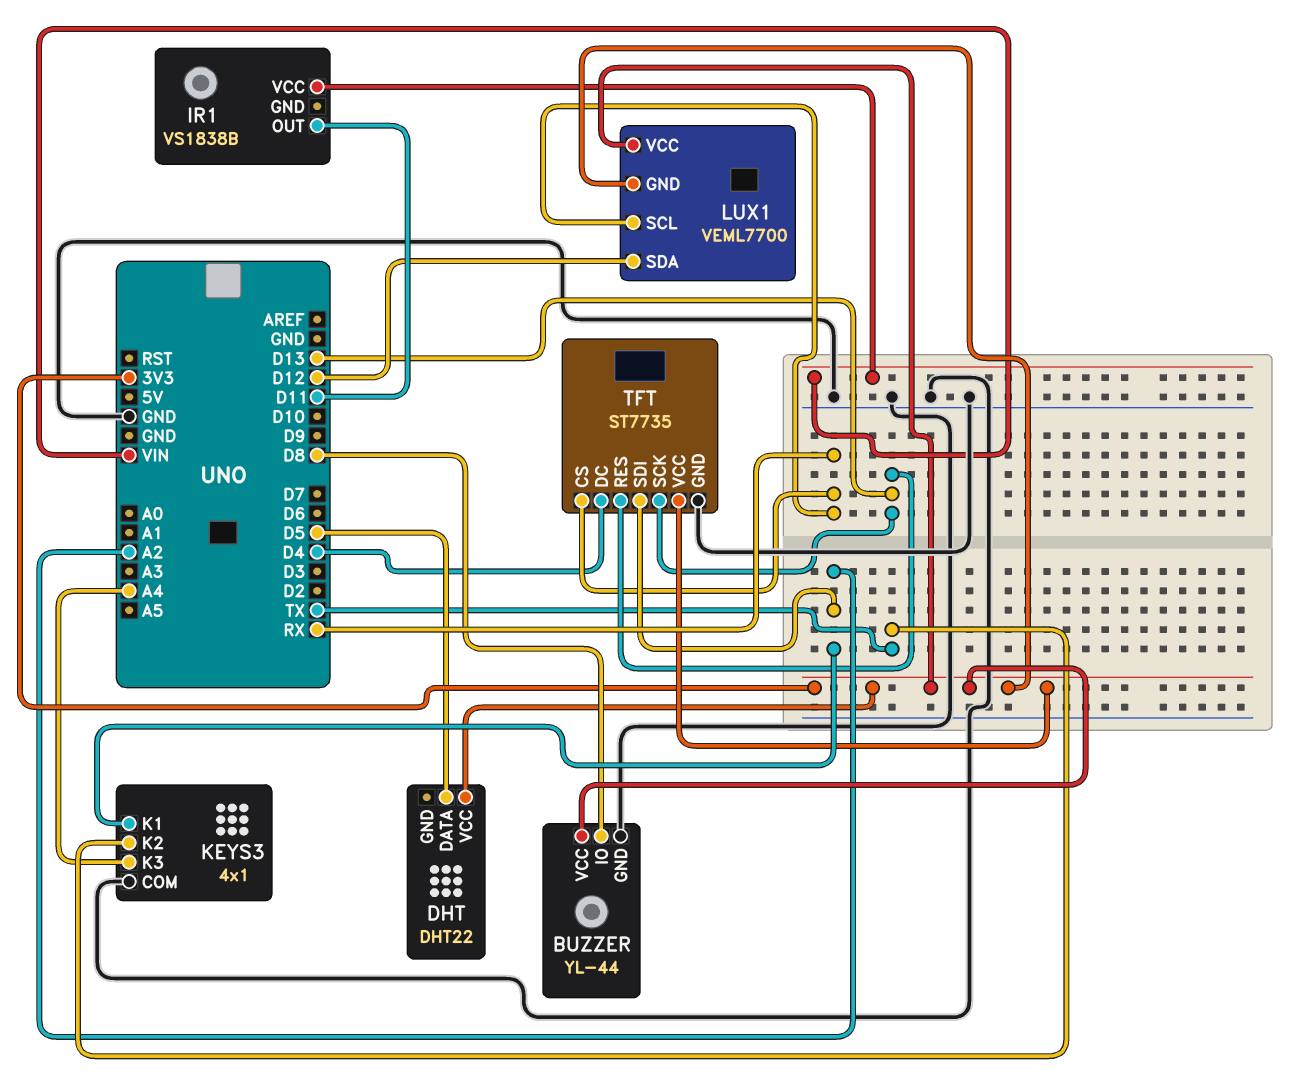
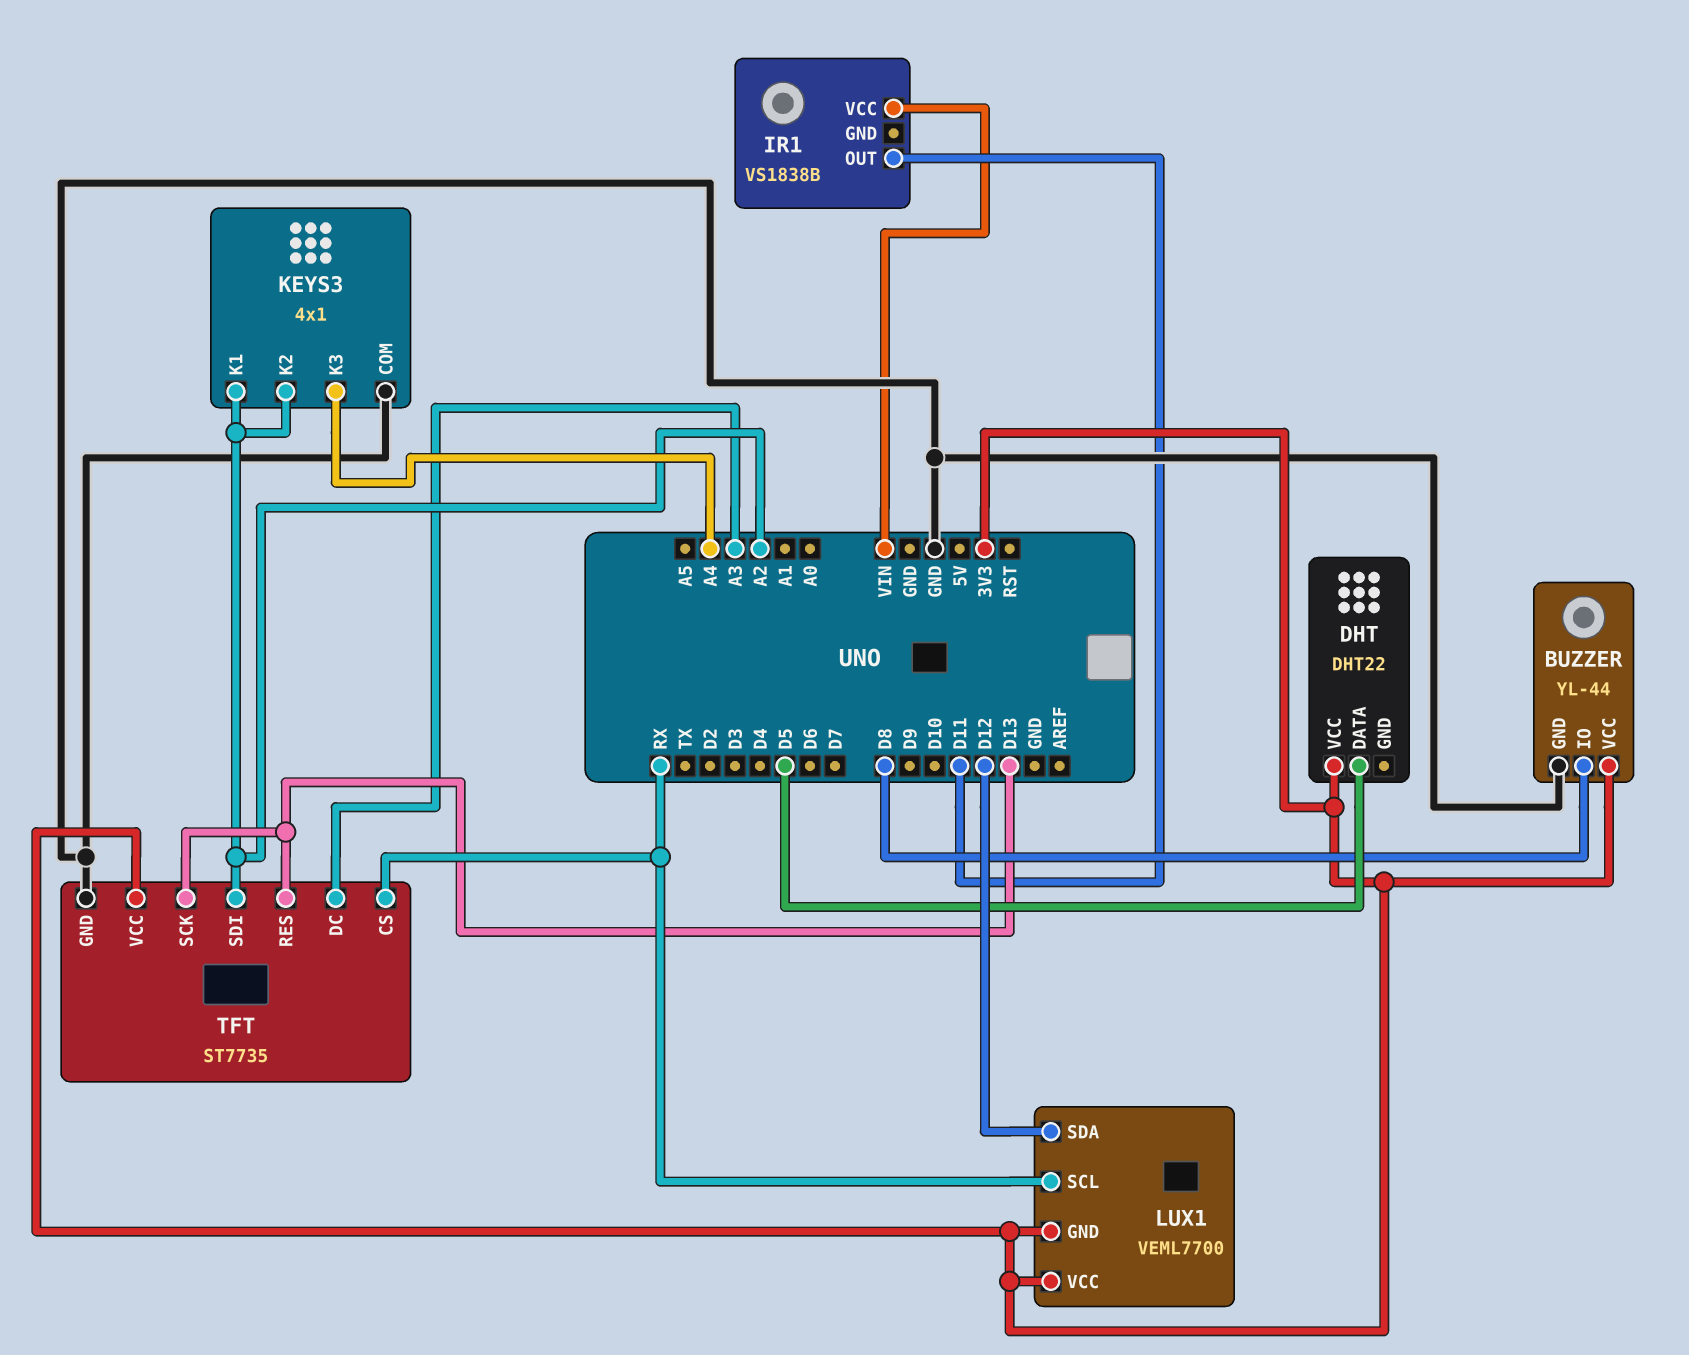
KEYS3 pin K2: TX -> A2
TFT pin DC: D4 -> A3

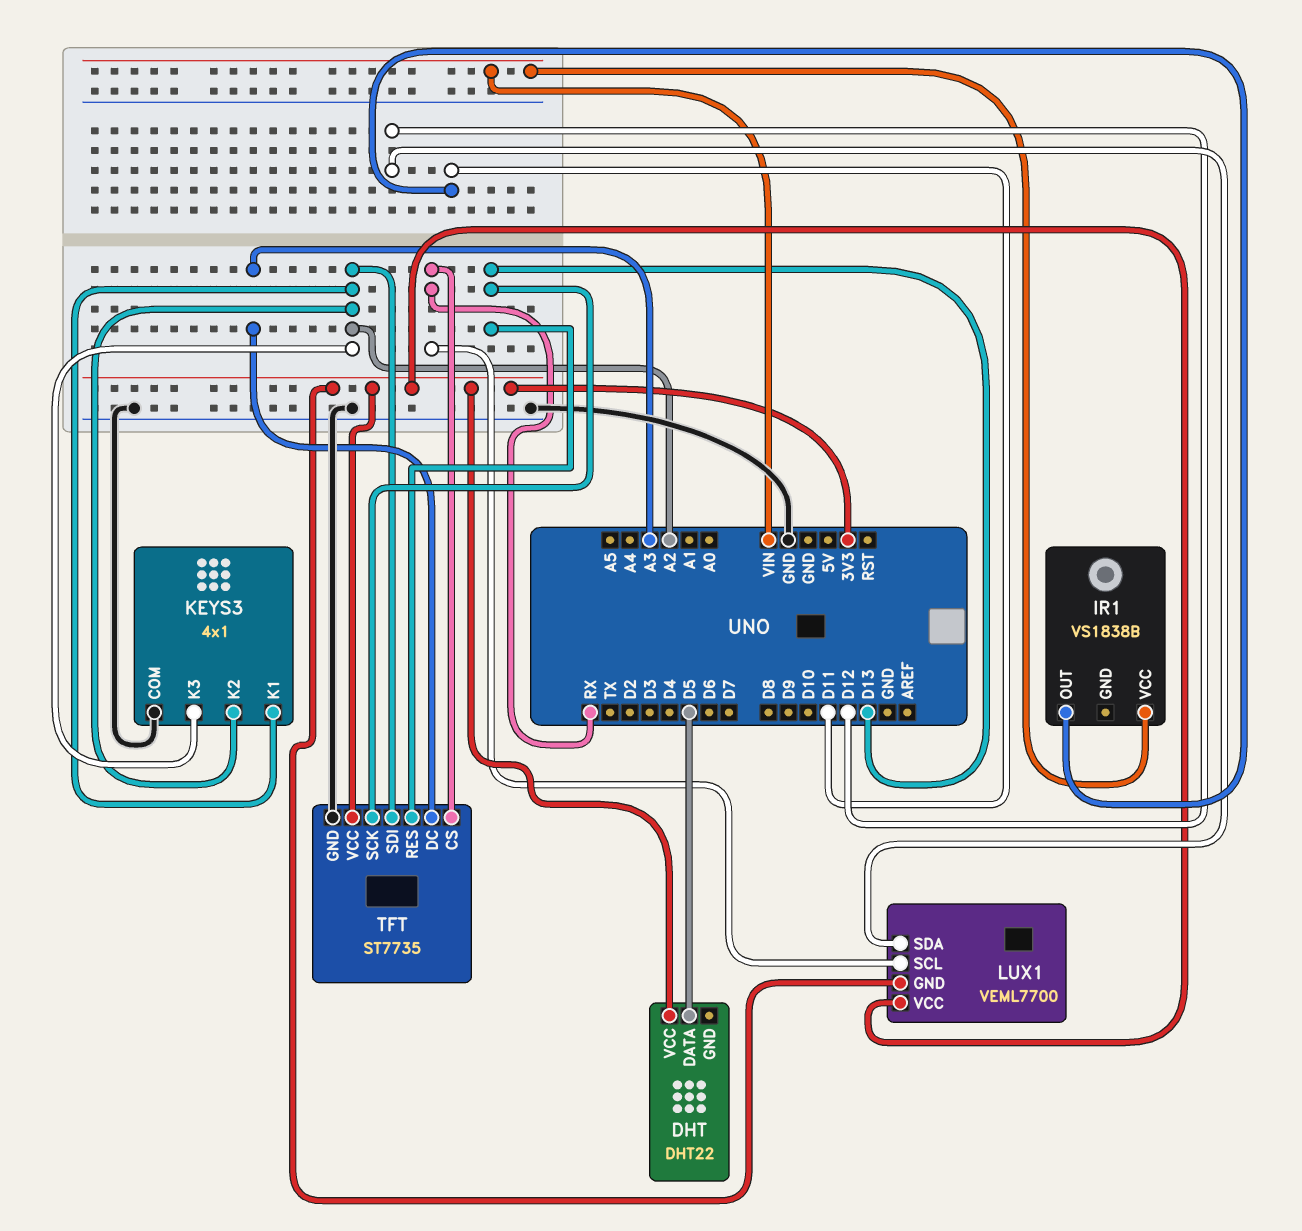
BUZZER: YL-44 -> none
BUZZER pin GND: GND -> none
BUZZER pin IO: D8 -> none
BUZZER pin VCC: 3V3 -> none
KEYS3 pin K3: A4 -> A2

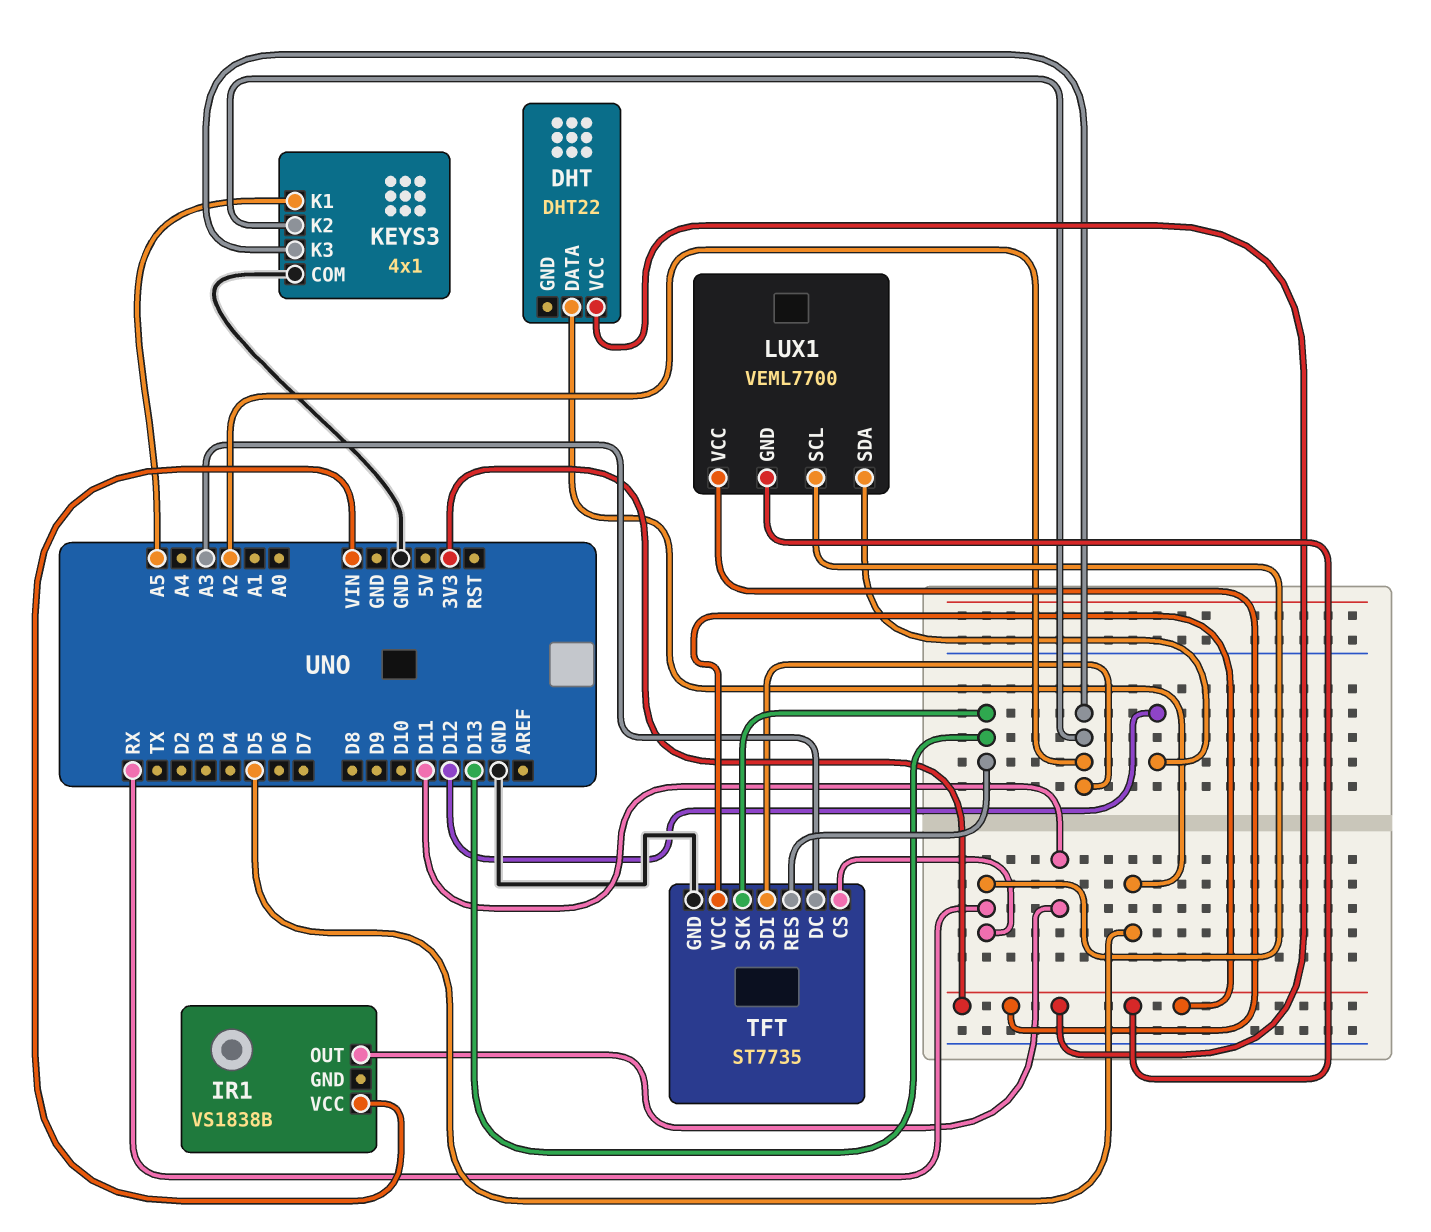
KEYS3 pin K1: A2 -> A5

